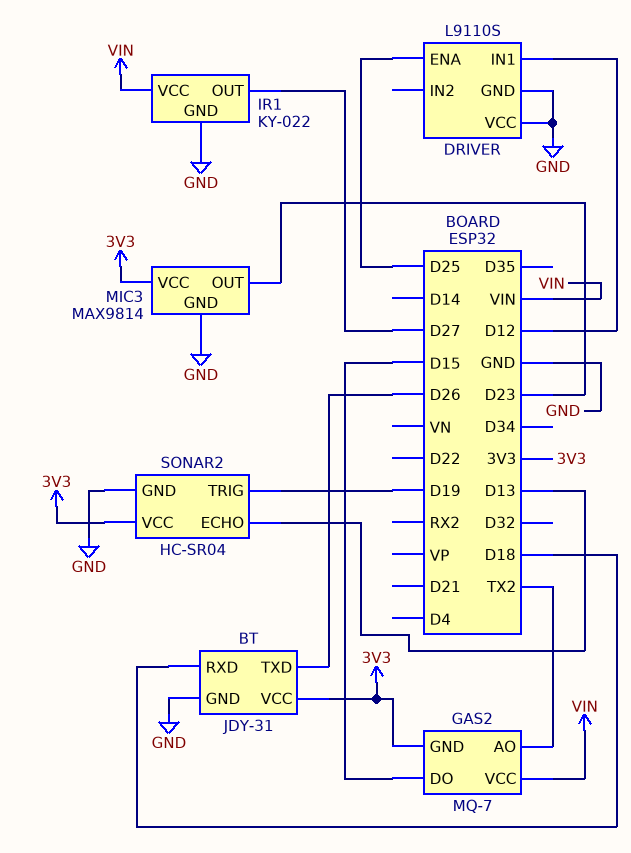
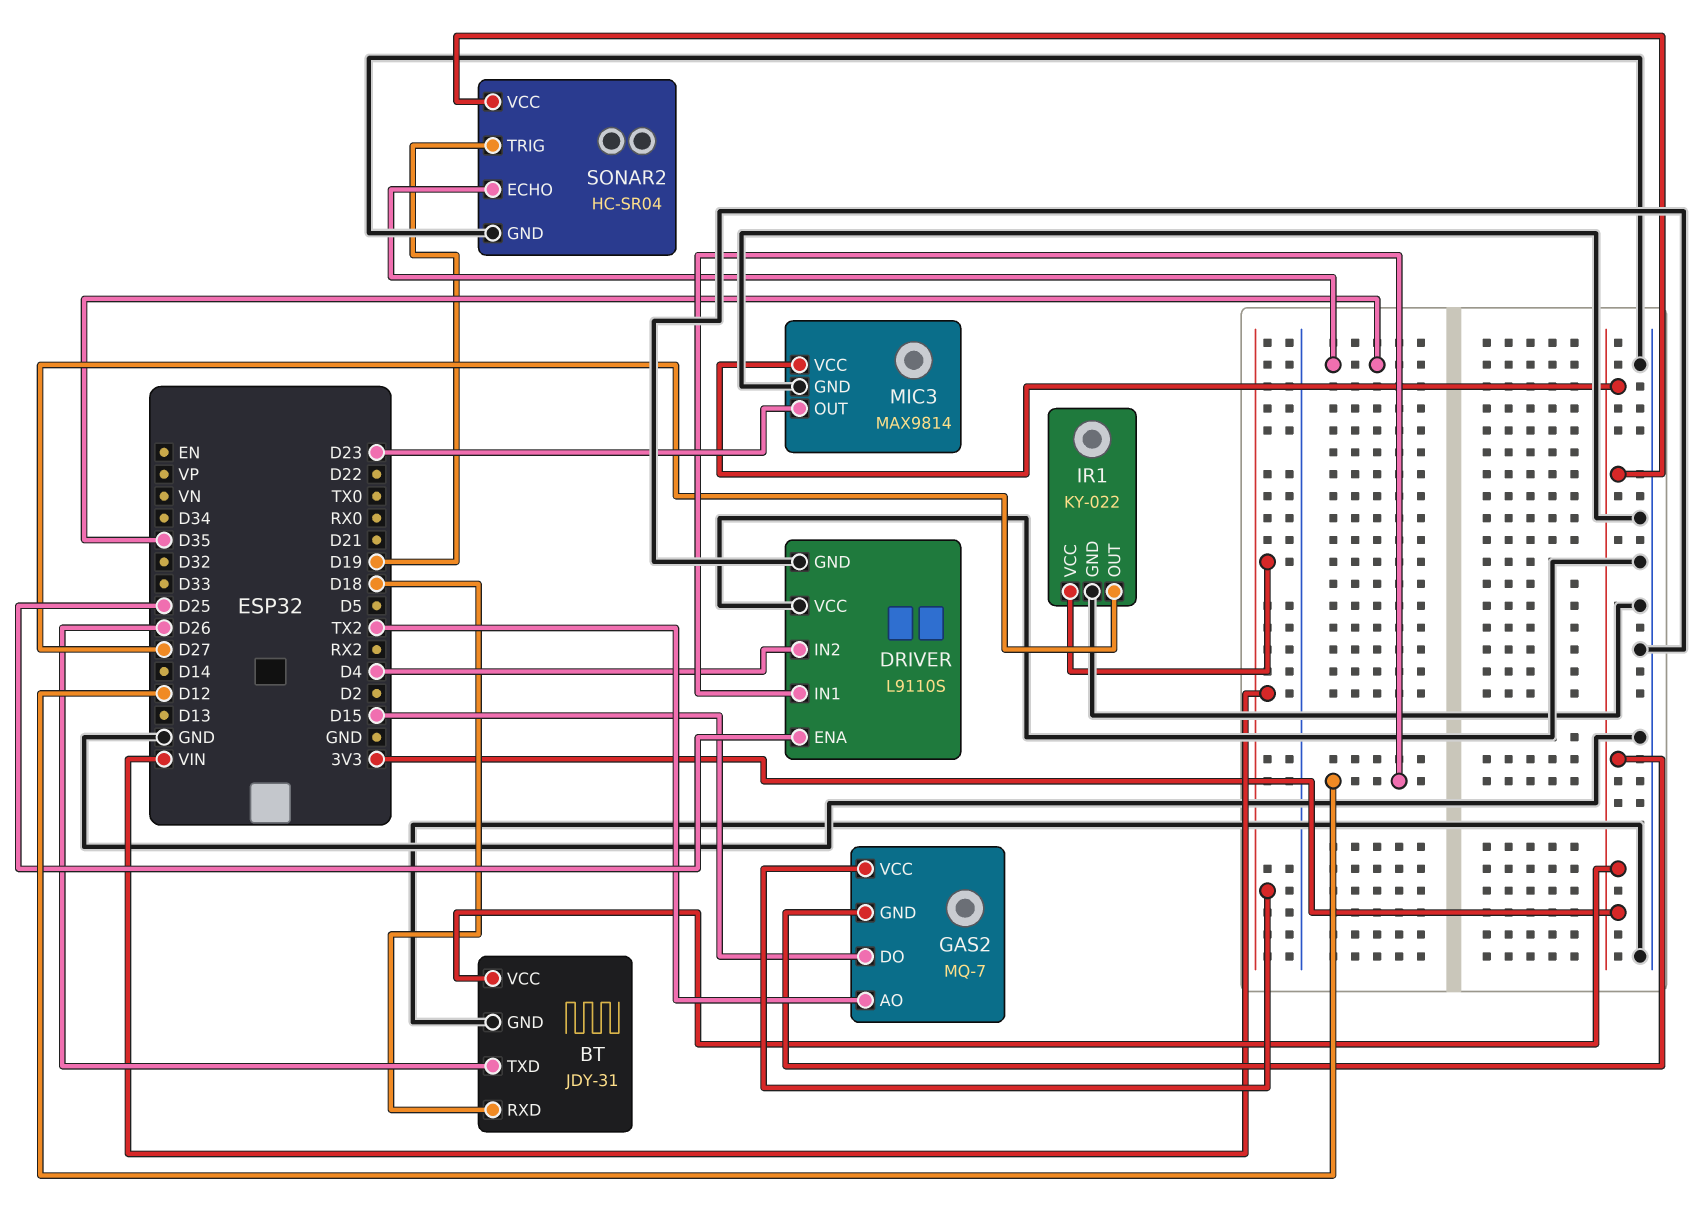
DRIVER pin IN2: none -> D4
SONAR2 pin ECHO: D13 -> D35

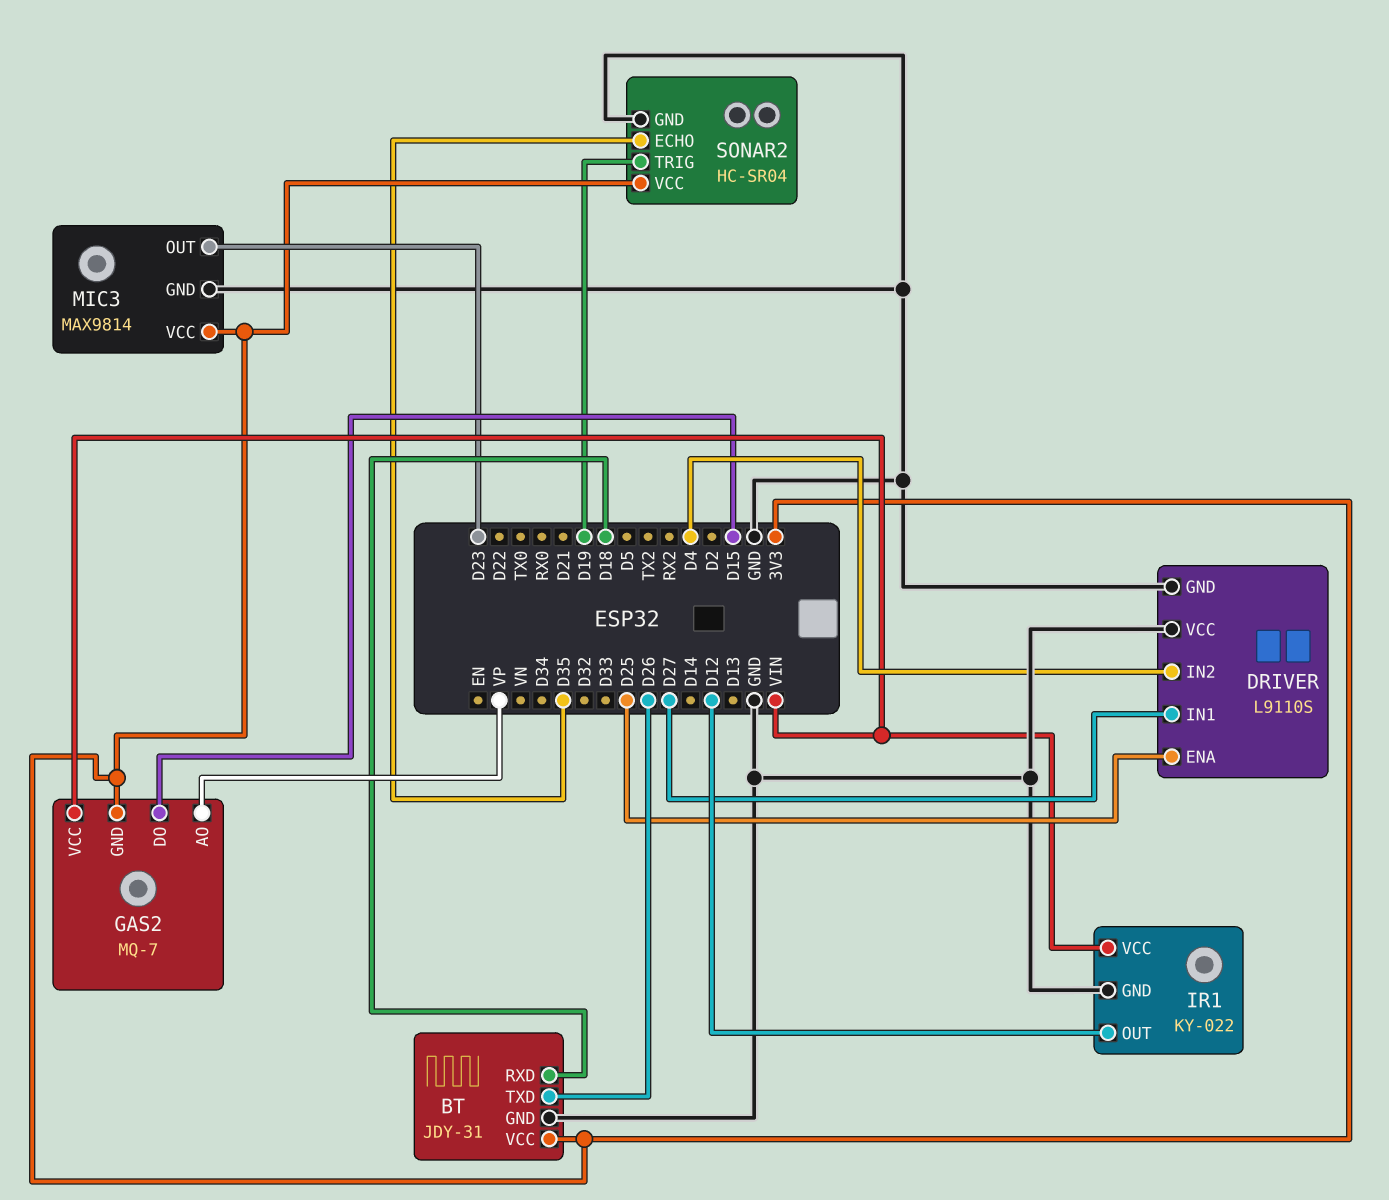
DRIVER pin IN1: D12 -> D27
GAS2 pin AO: TX2 -> VP
IR1 pin OUT: D27 -> D12

